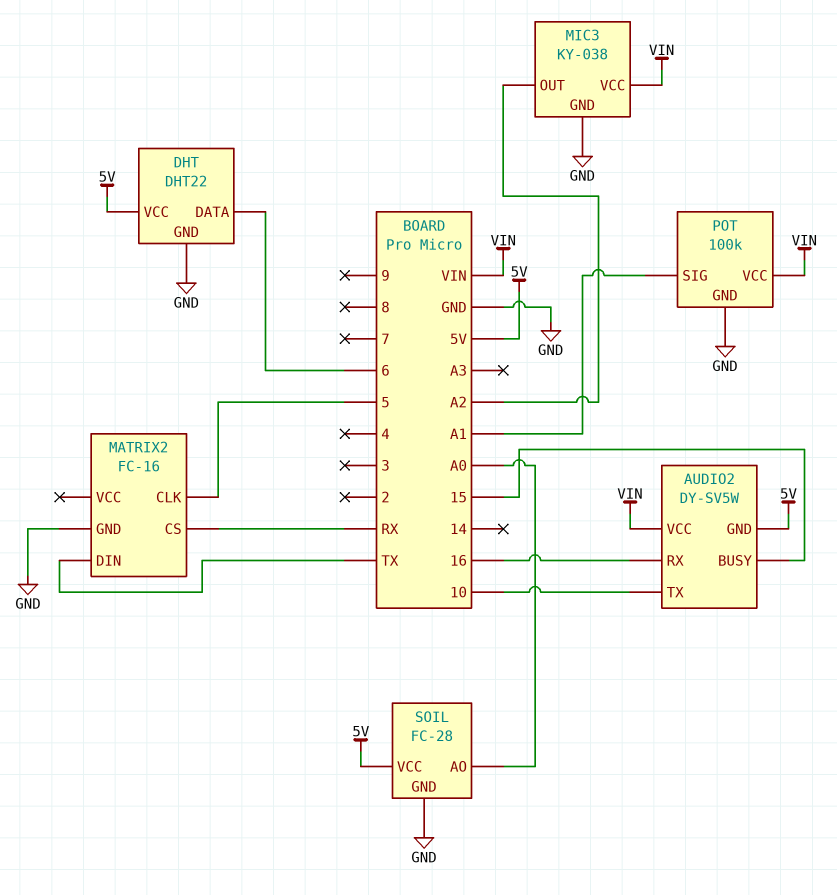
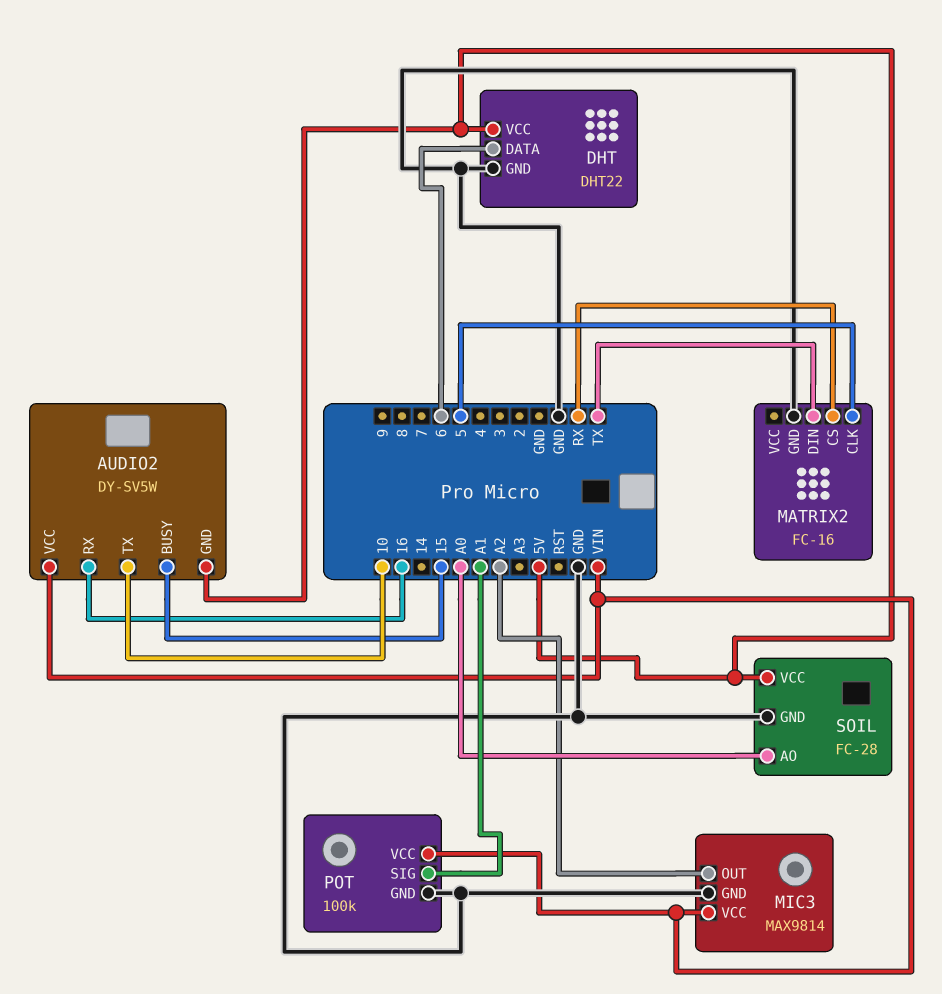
MIC3: KY-038 -> MAX9814

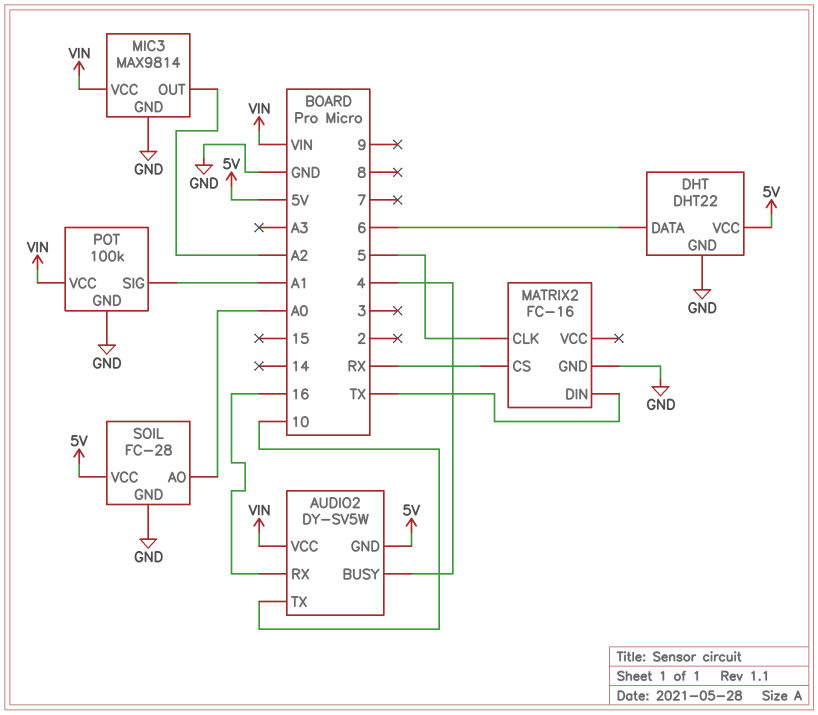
AUDIO2 pin BUSY: 15 -> 4

